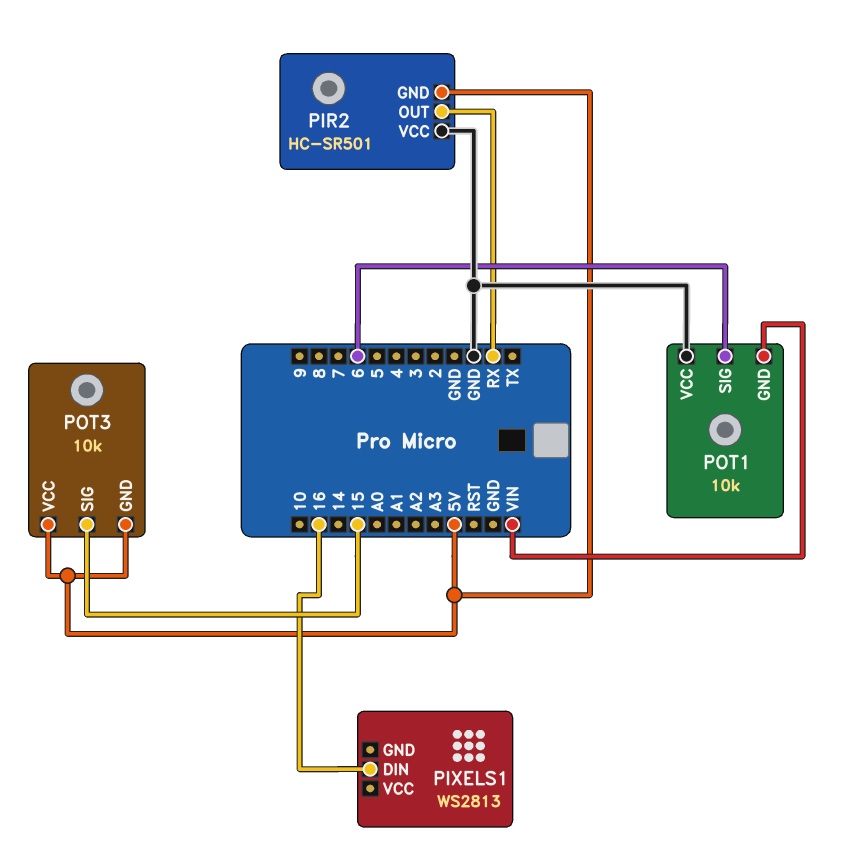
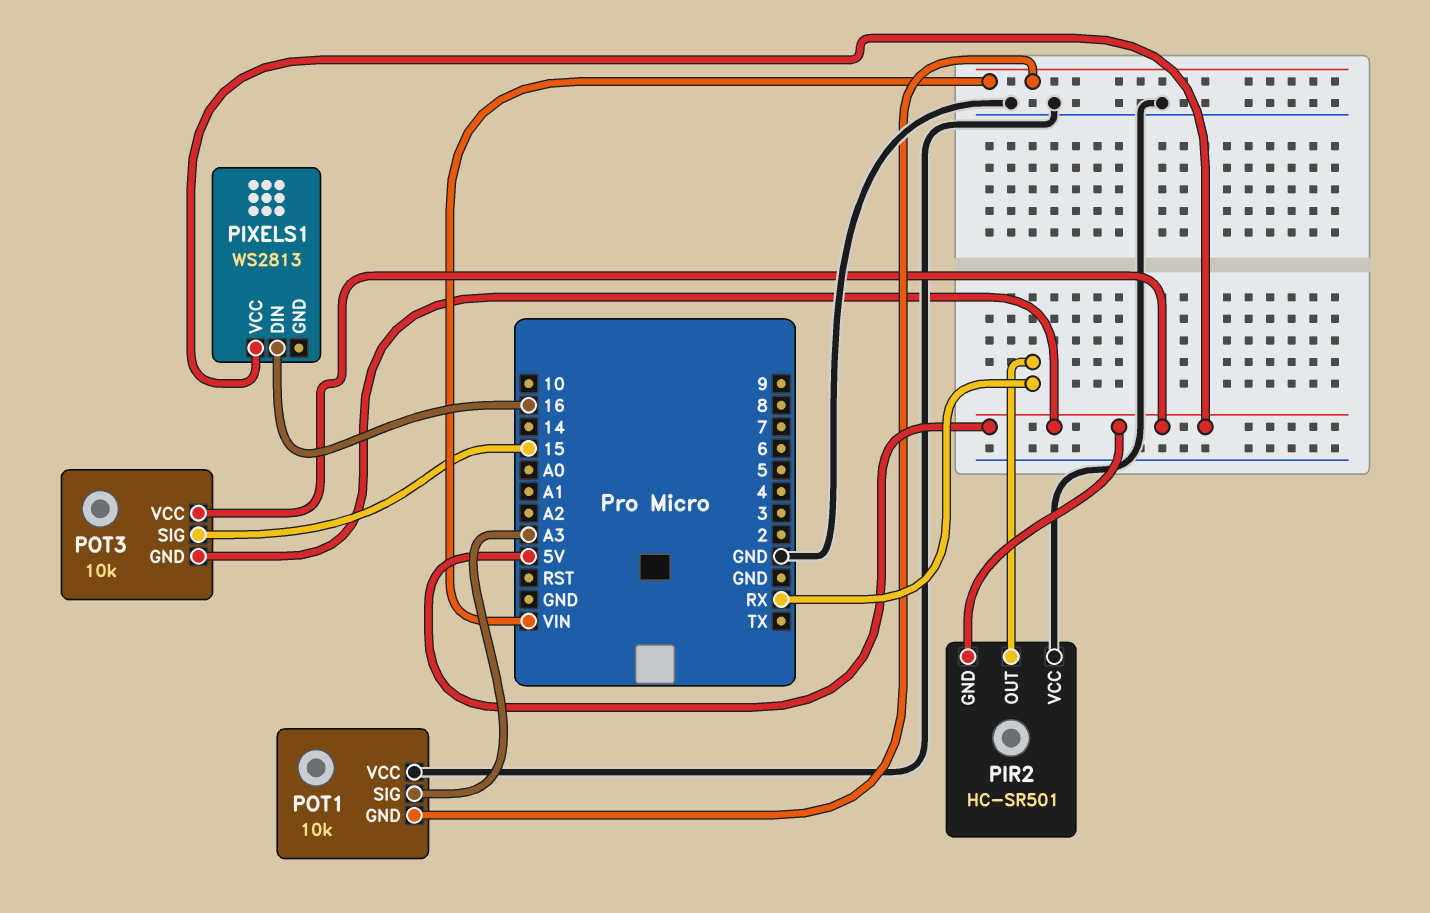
PIXELS1 pin VCC: none -> 5V
POT1 pin SIG: 6 -> A3

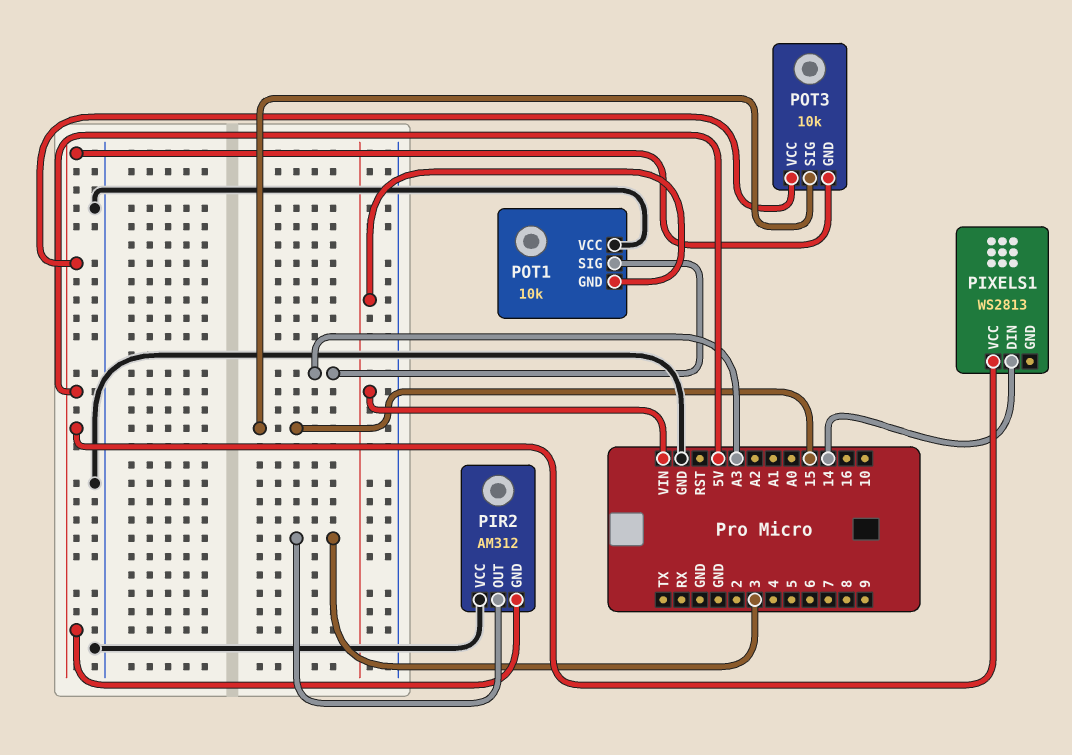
PIR2: HC-SR501 -> AM312
PIR2 pin OUT: RX -> 3
PIXELS1 pin DIN: 16 -> 14

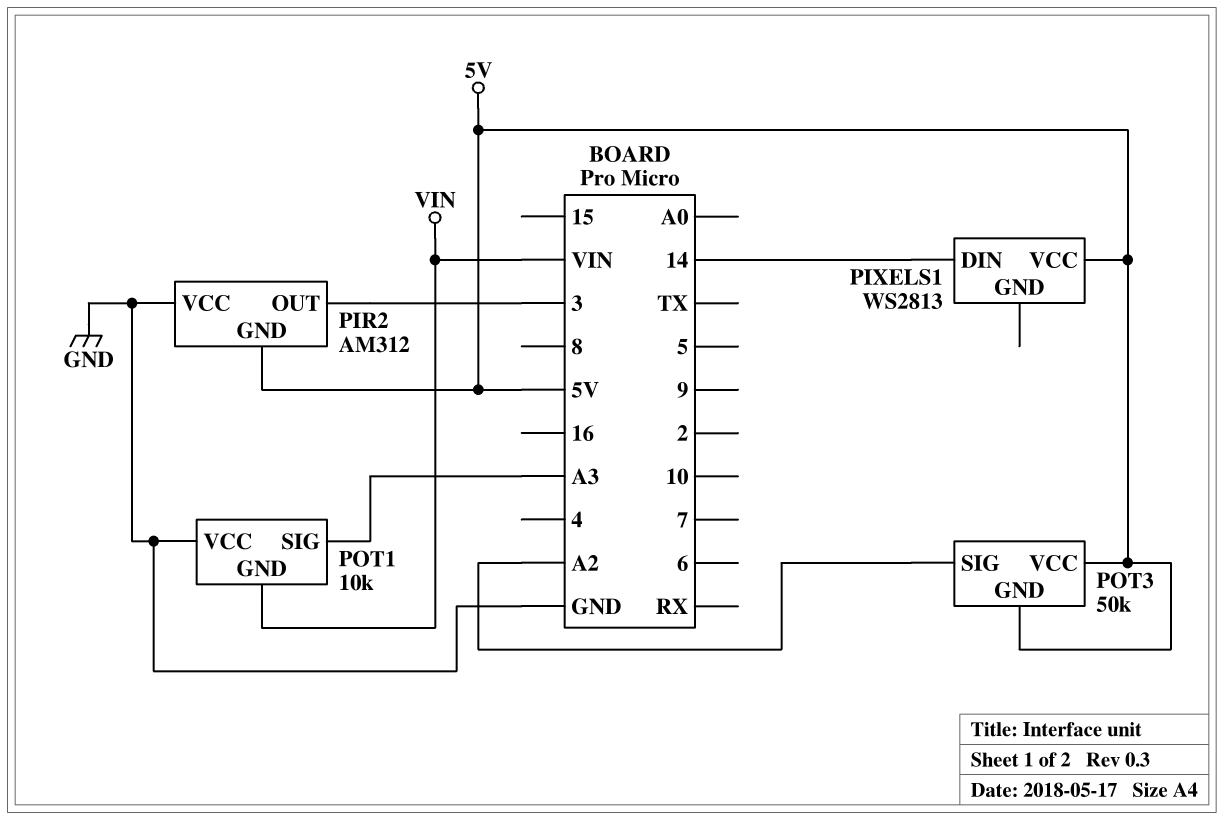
POT3: 10k -> 50k
POT3 pin SIG: 15 -> A2

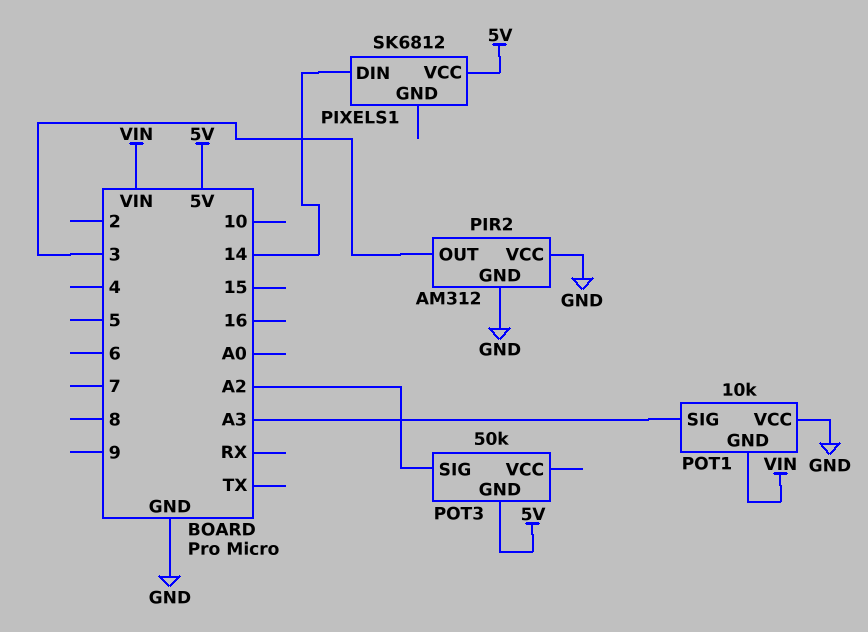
PIR2 pin GND: 5V -> GND
PIXELS1: WS2813 -> SK6812
POT3 pin VCC: 5V -> none

